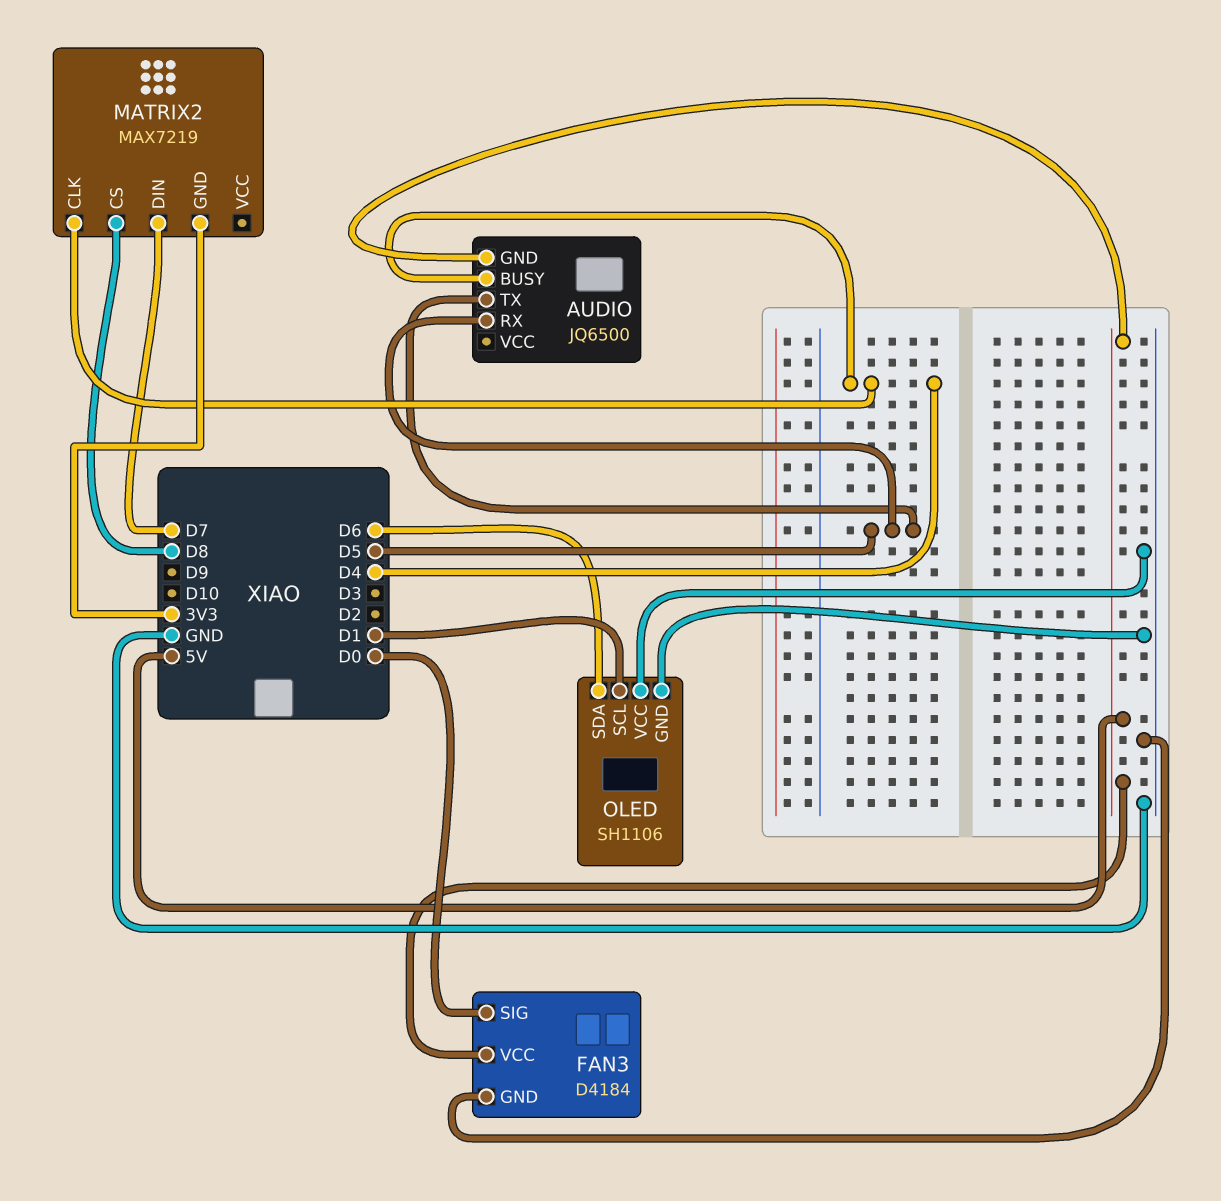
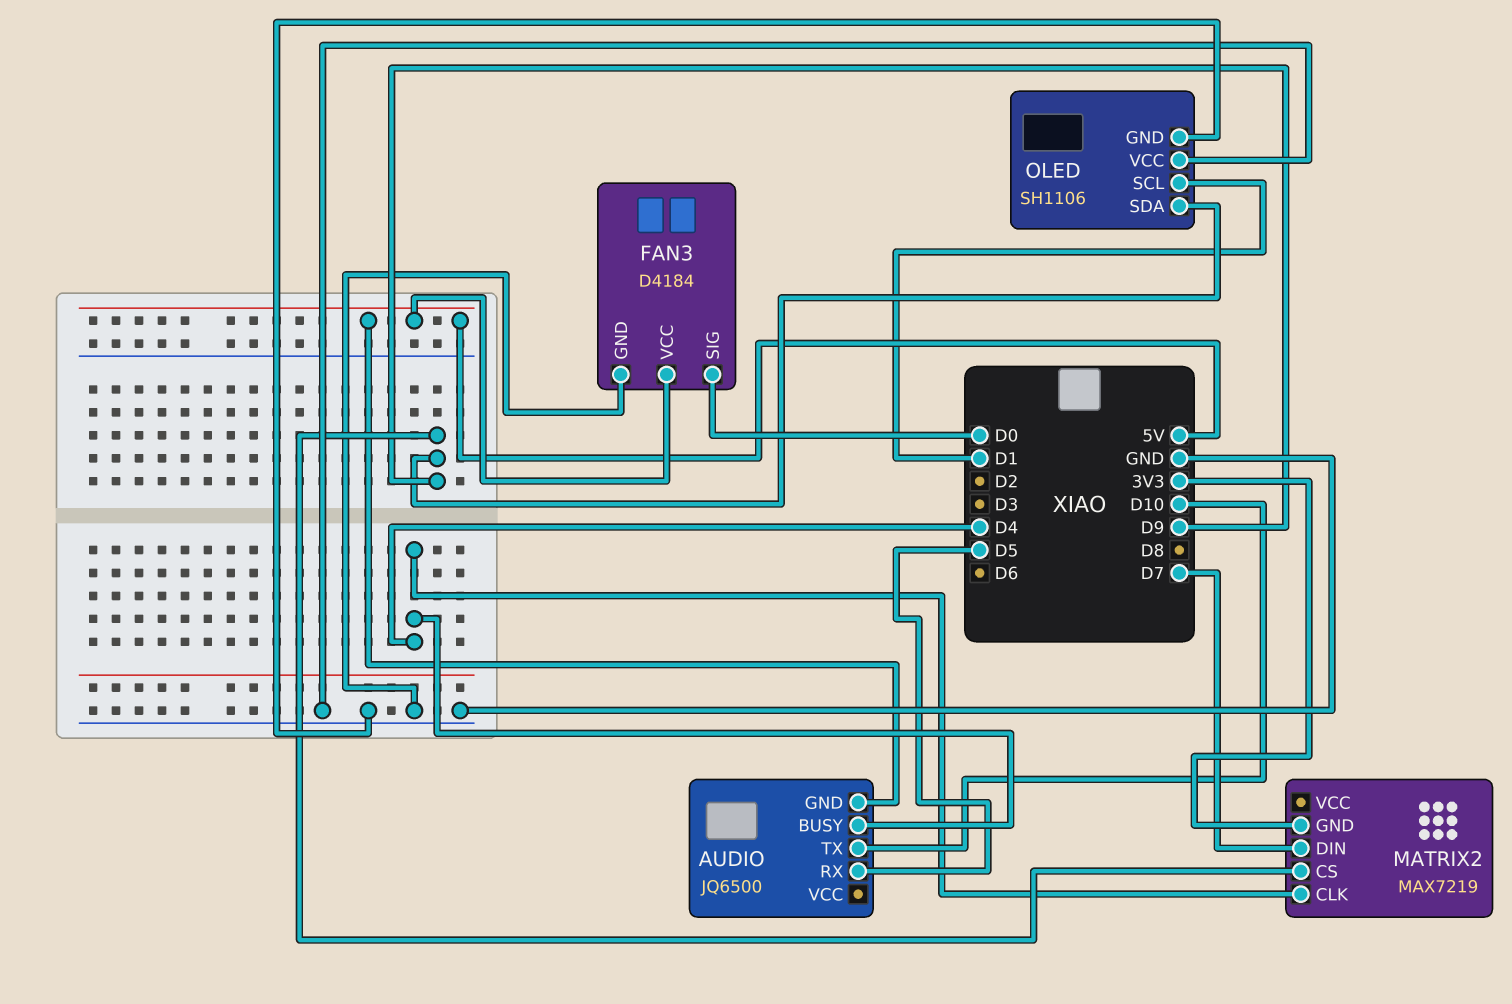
AUDIO pin TX: D5 -> D10
MATRIX2 pin CS: D8 -> D9
OLED pin SDA: D6 -> D9

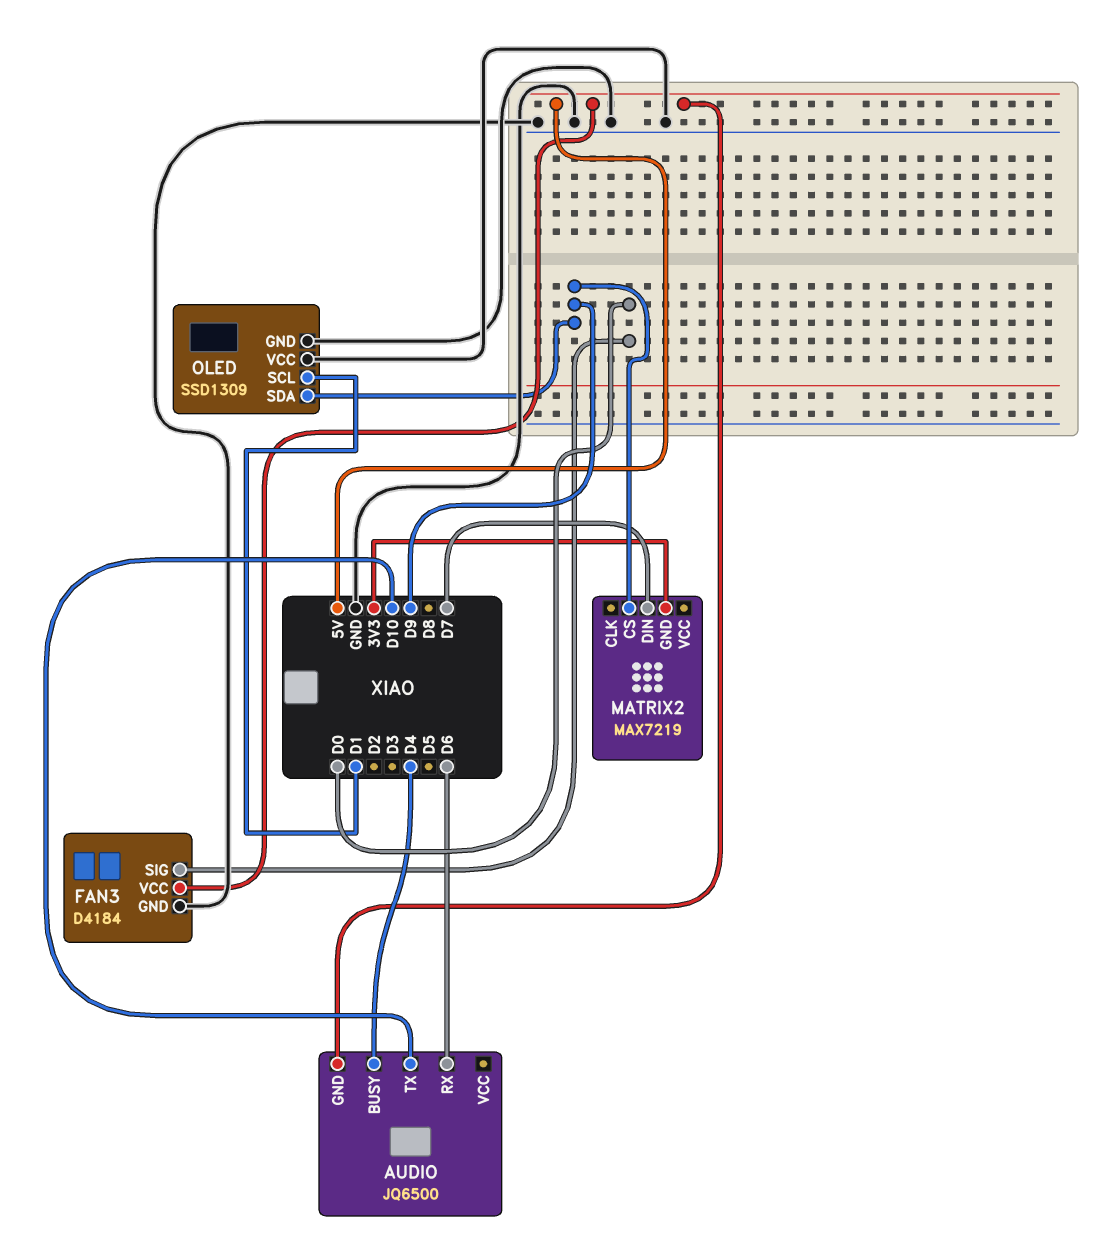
AUDIO pin RX: D5 -> D6
MATRIX2 pin CLK: D4 -> none
OLED: SH1106 -> SSD1309

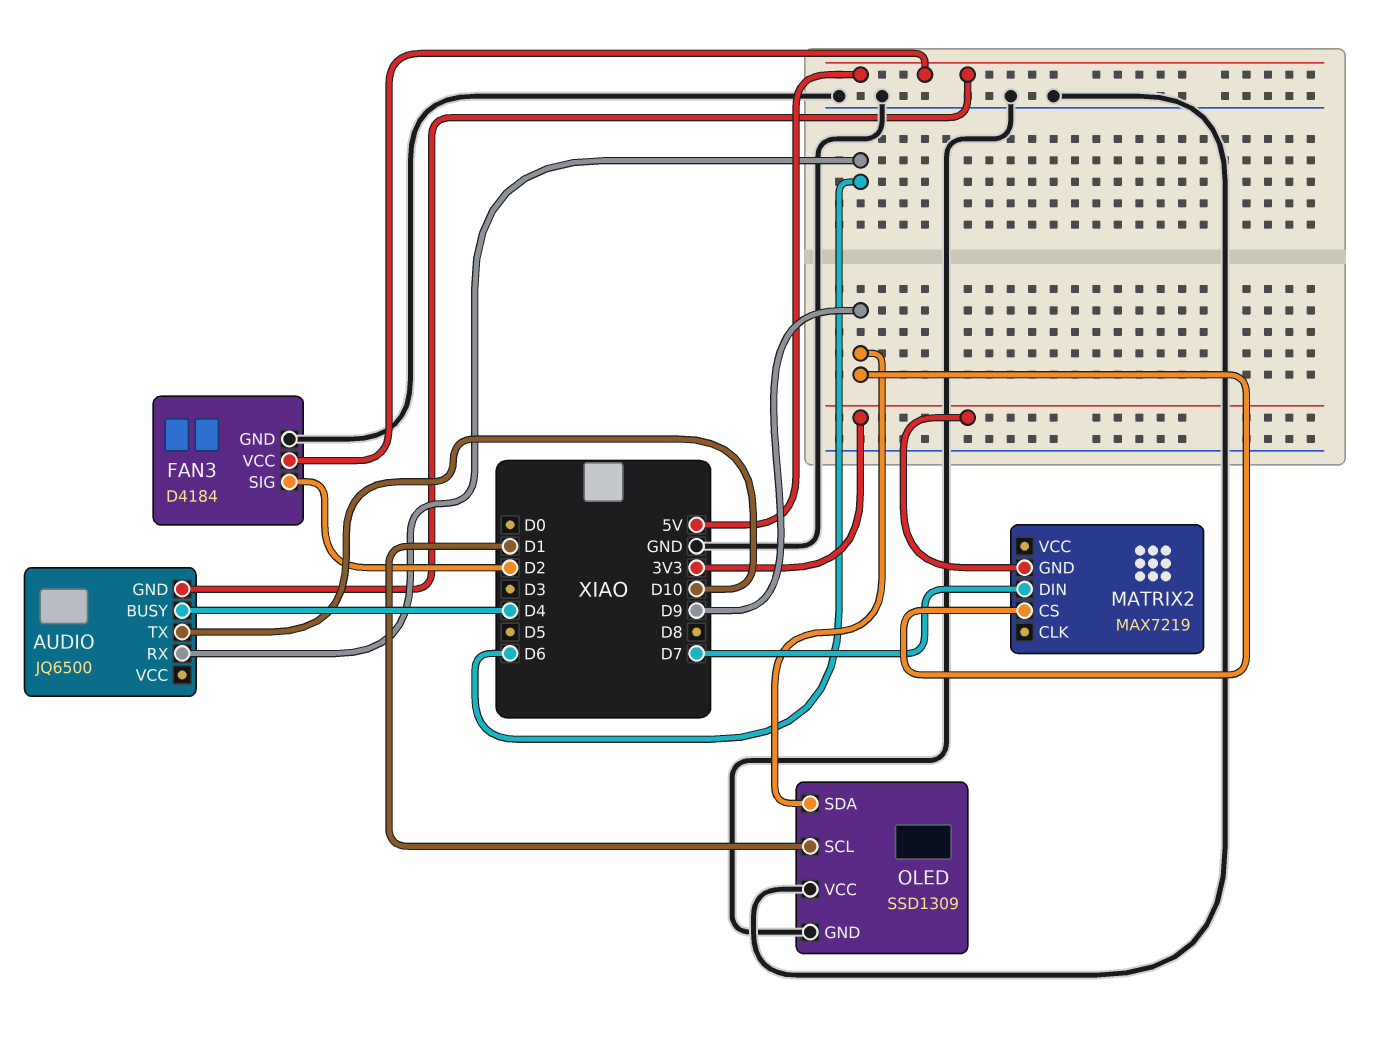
FAN3 pin SIG: D0 -> D2

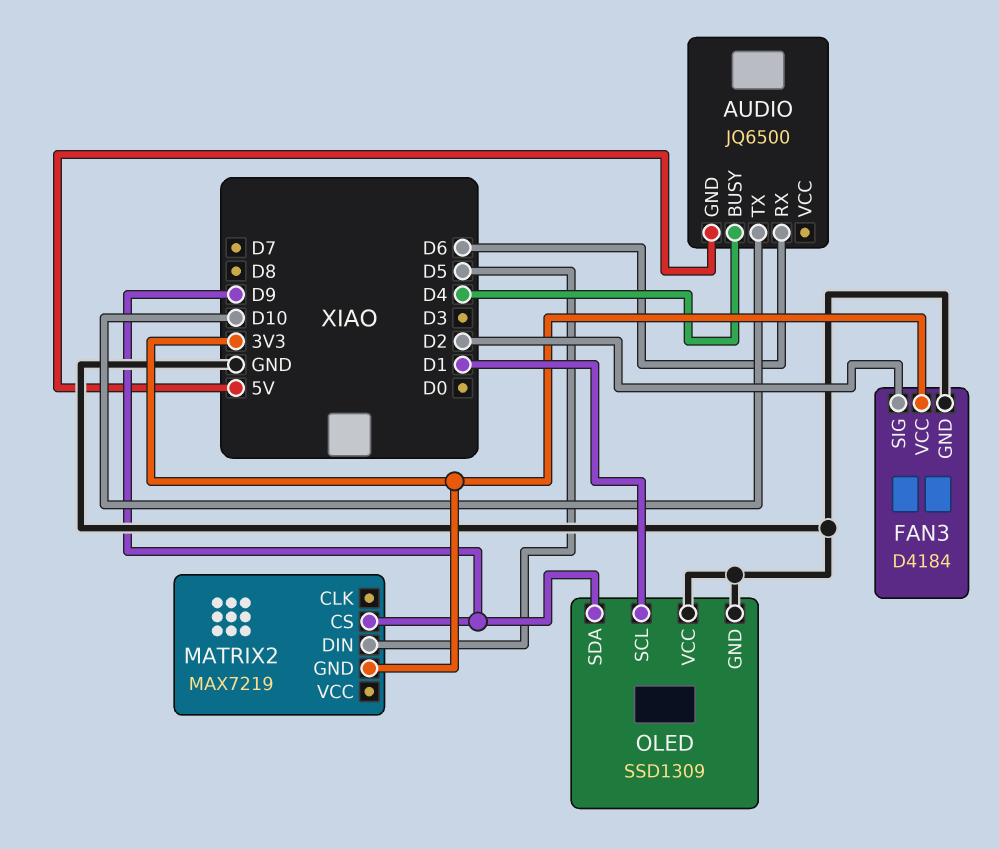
FAN3 pin VCC: 5V -> 3V3
MATRIX2 pin DIN: D7 -> D5

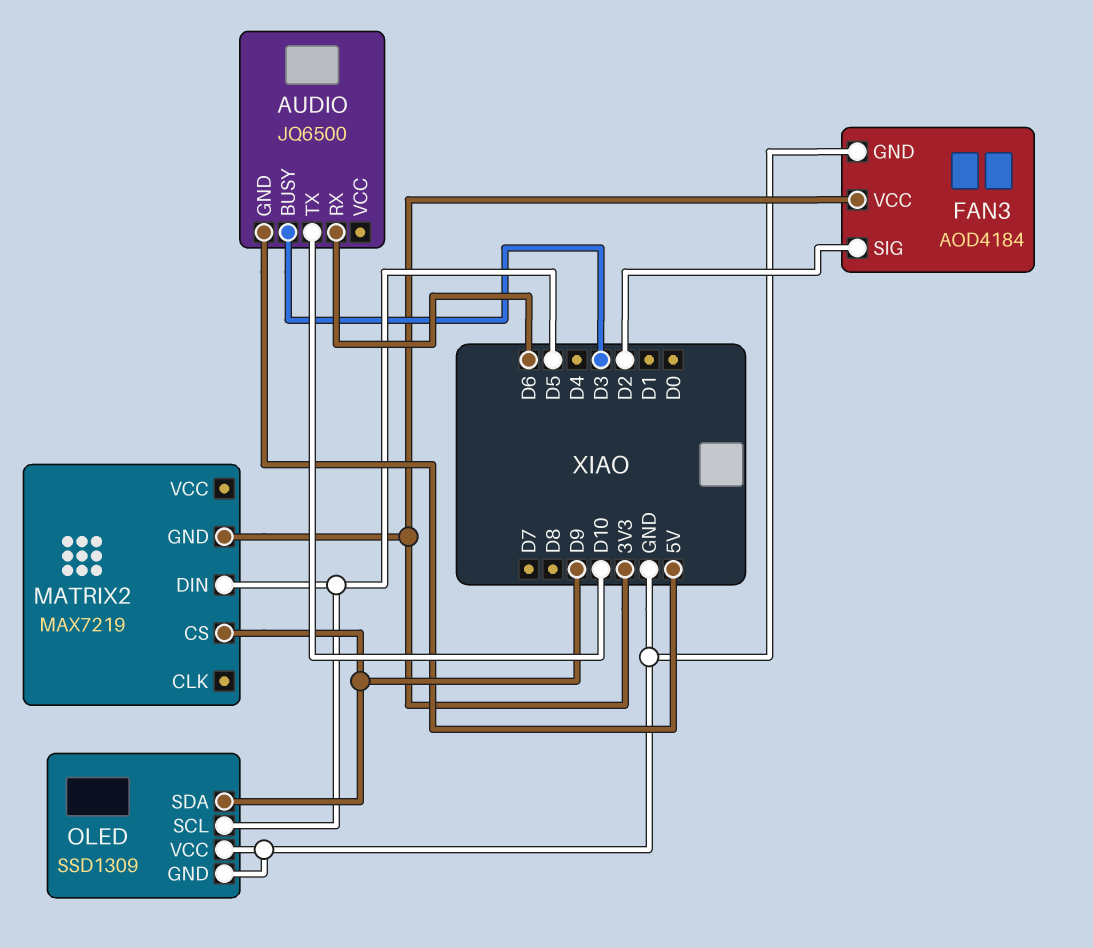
AUDIO pin BUSY: D4 -> D3
FAN3: D4184 -> AOD4184
OLED pin SCL: D1 -> D5

